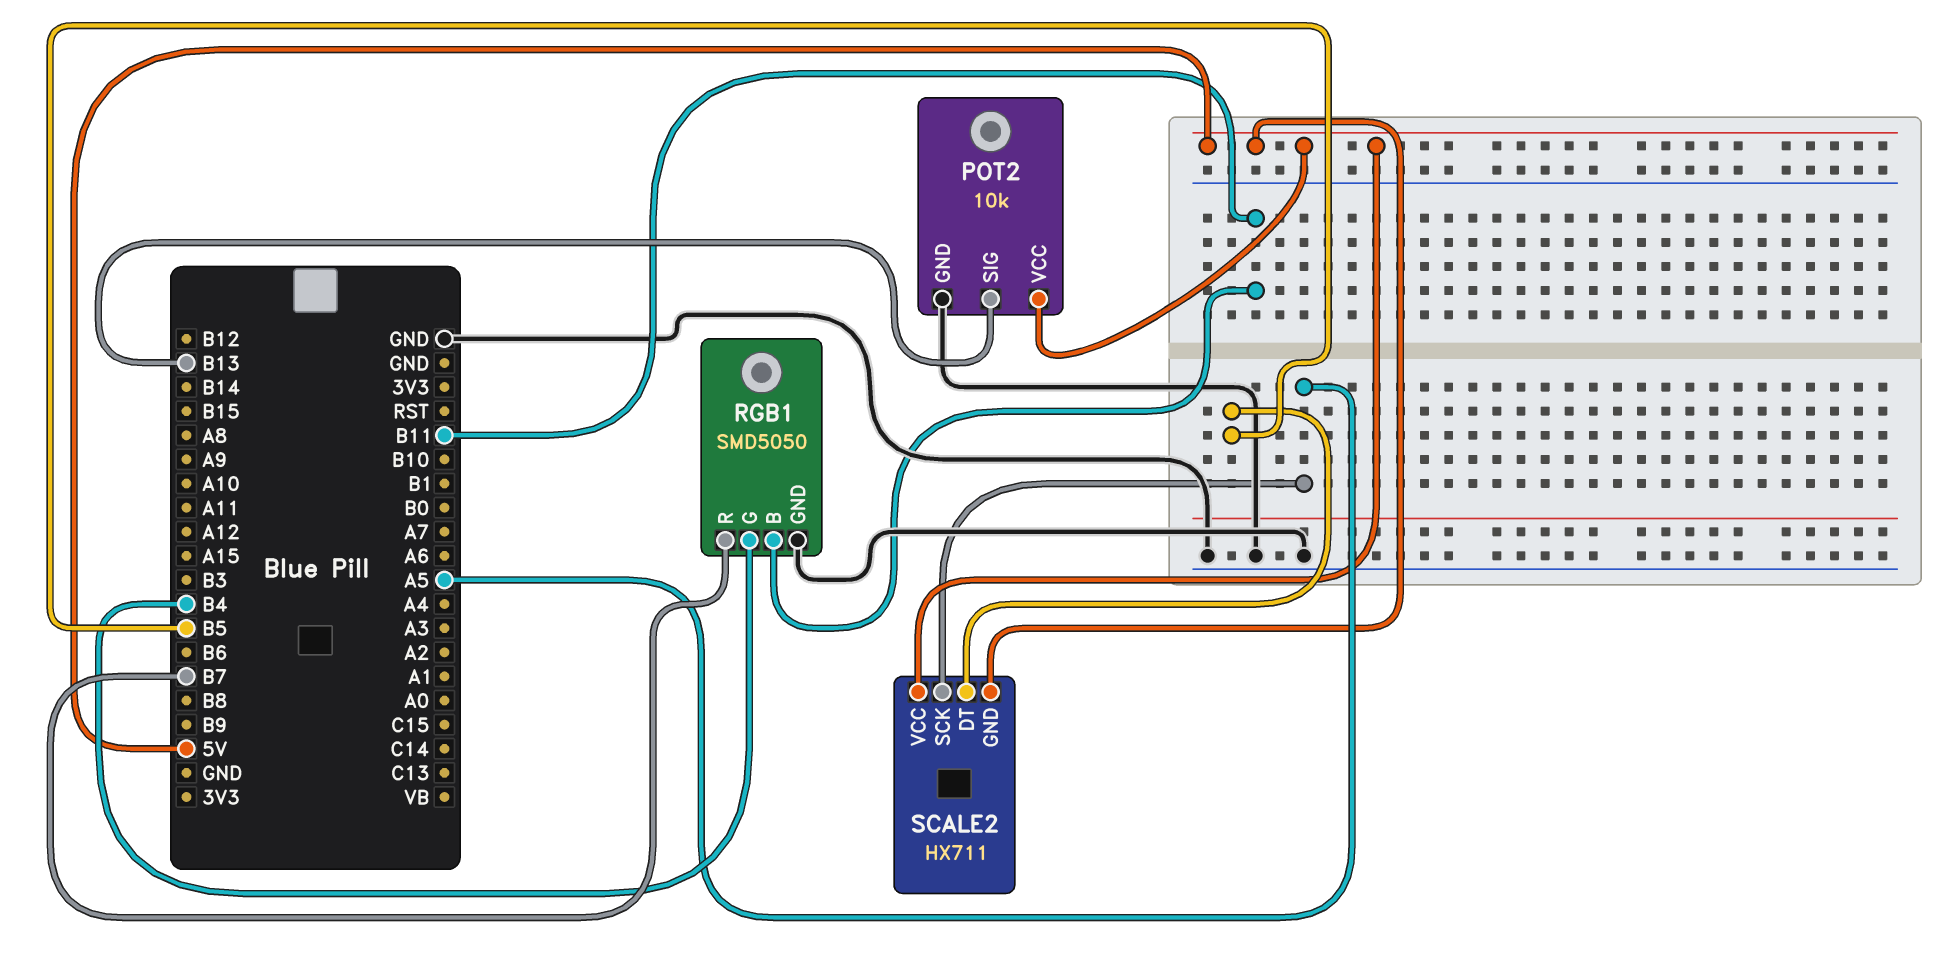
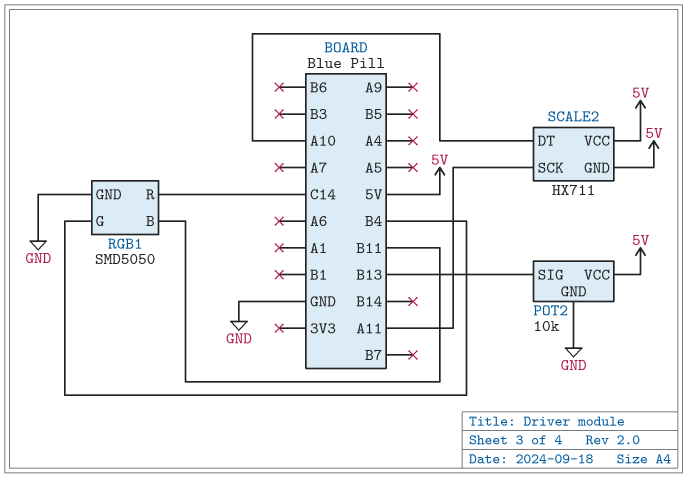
RGB1 pin R: B7 -> C14
SCALE2 pin DT: B5 -> A10
SCALE2 pin SCK: A5 -> A11

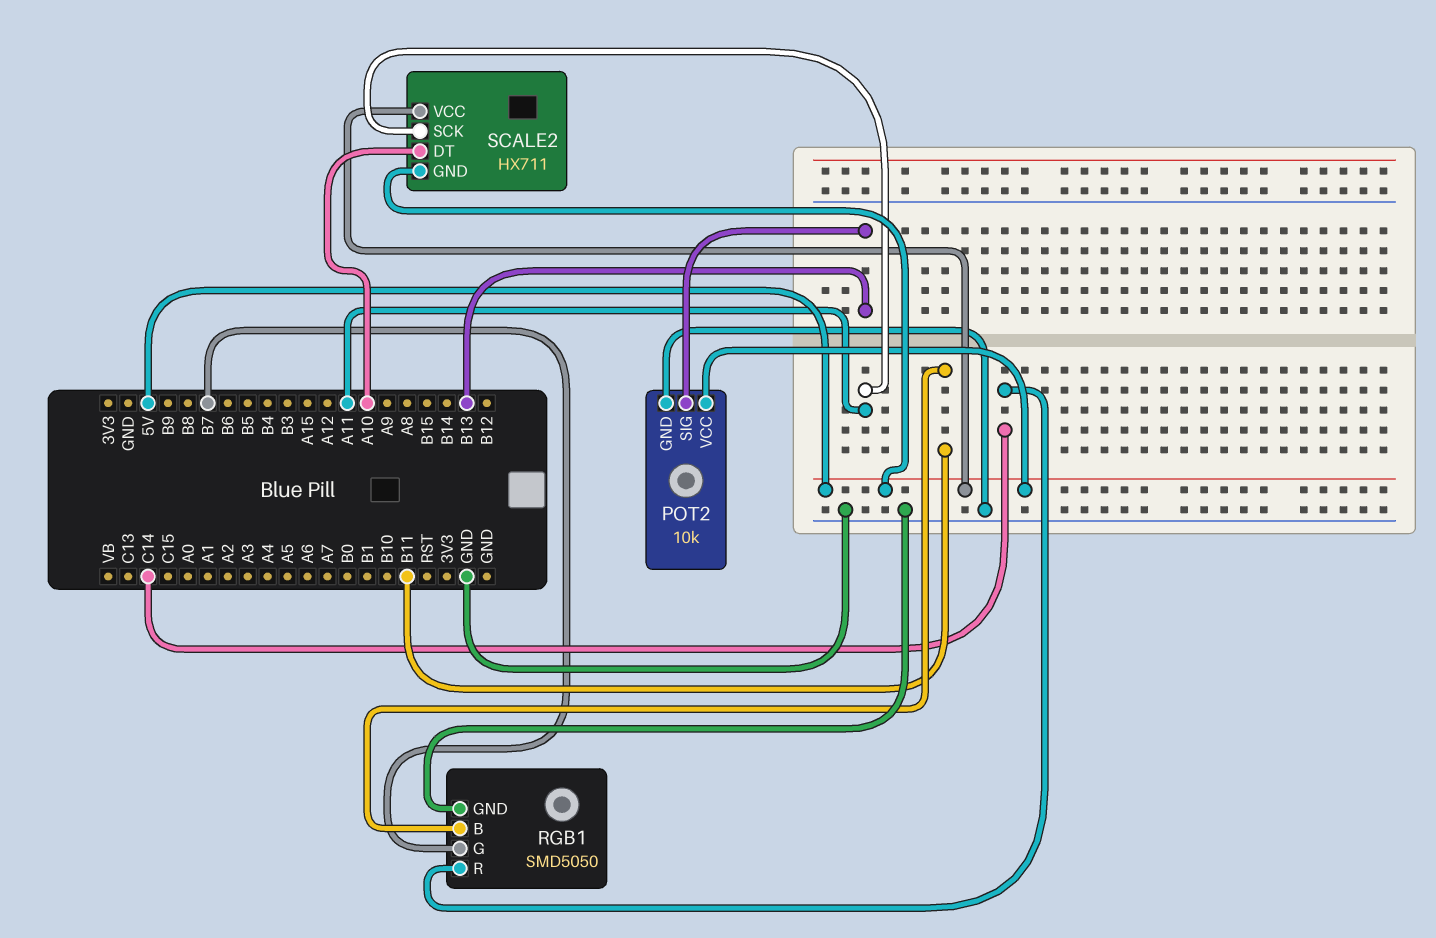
RGB1 pin G: B4 -> B7

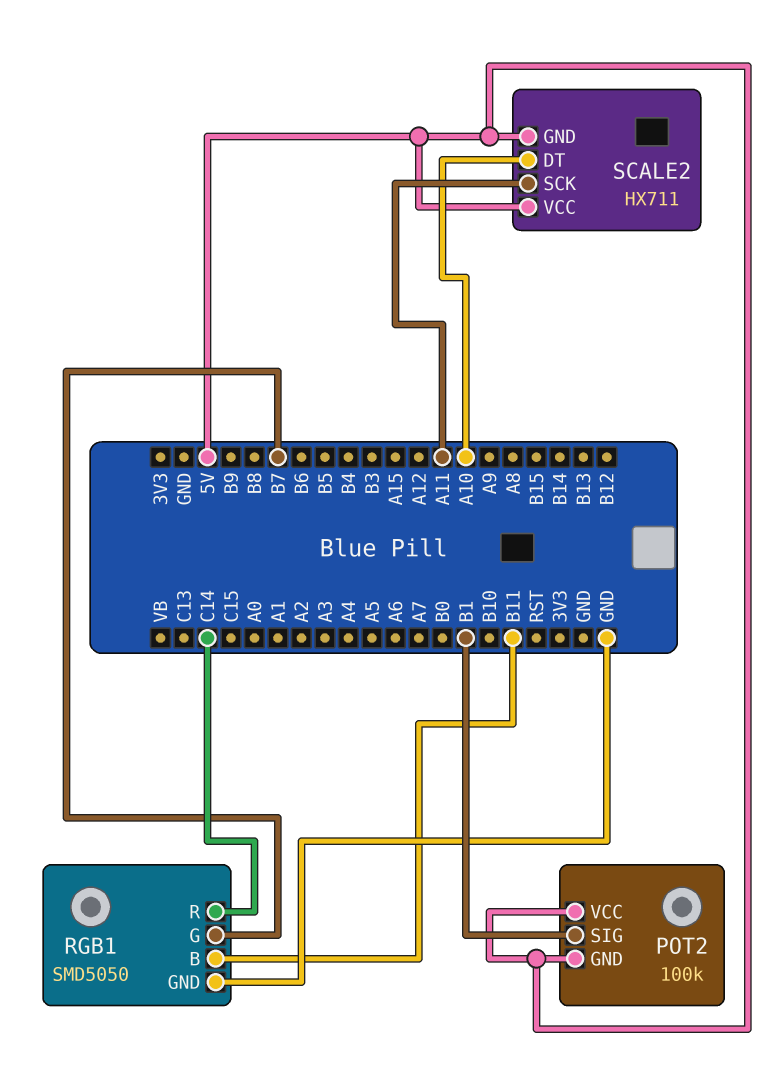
POT2: 10k -> 100k
POT2 pin GND: GND -> 5V
POT2 pin SIG: B13 -> B1

